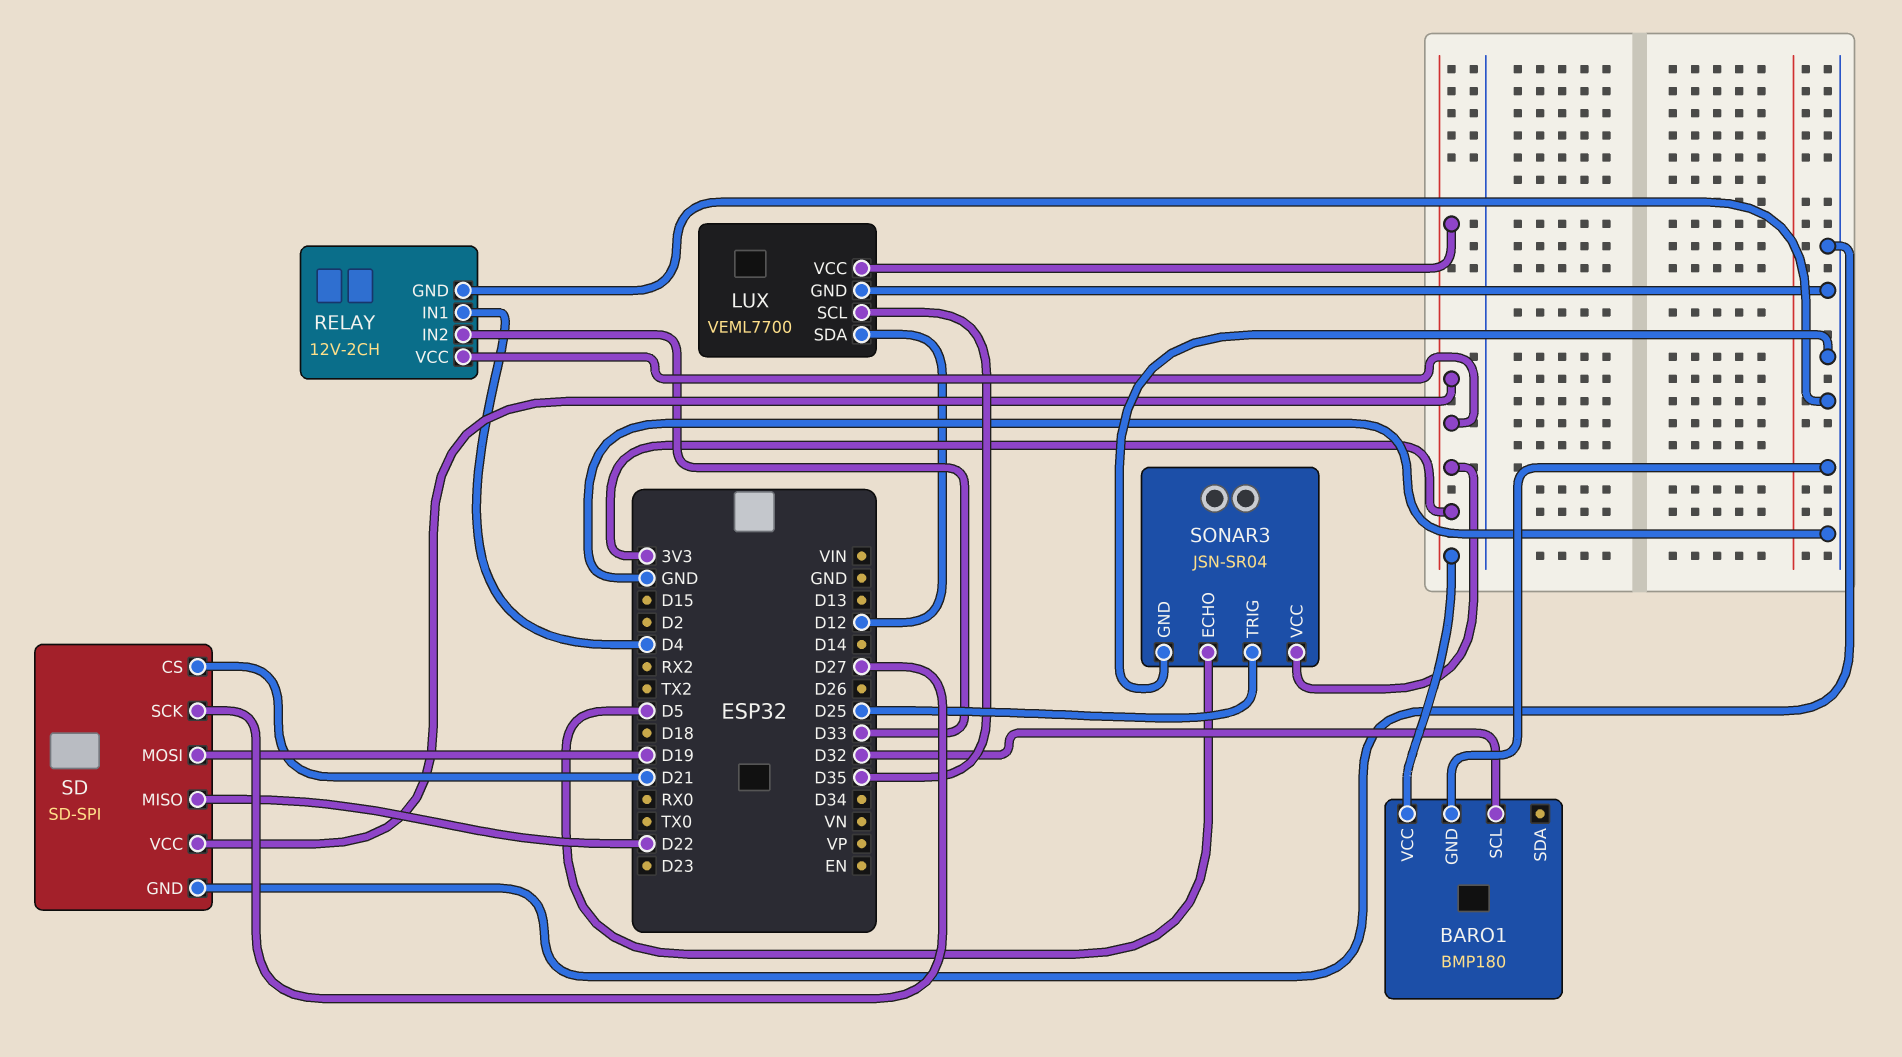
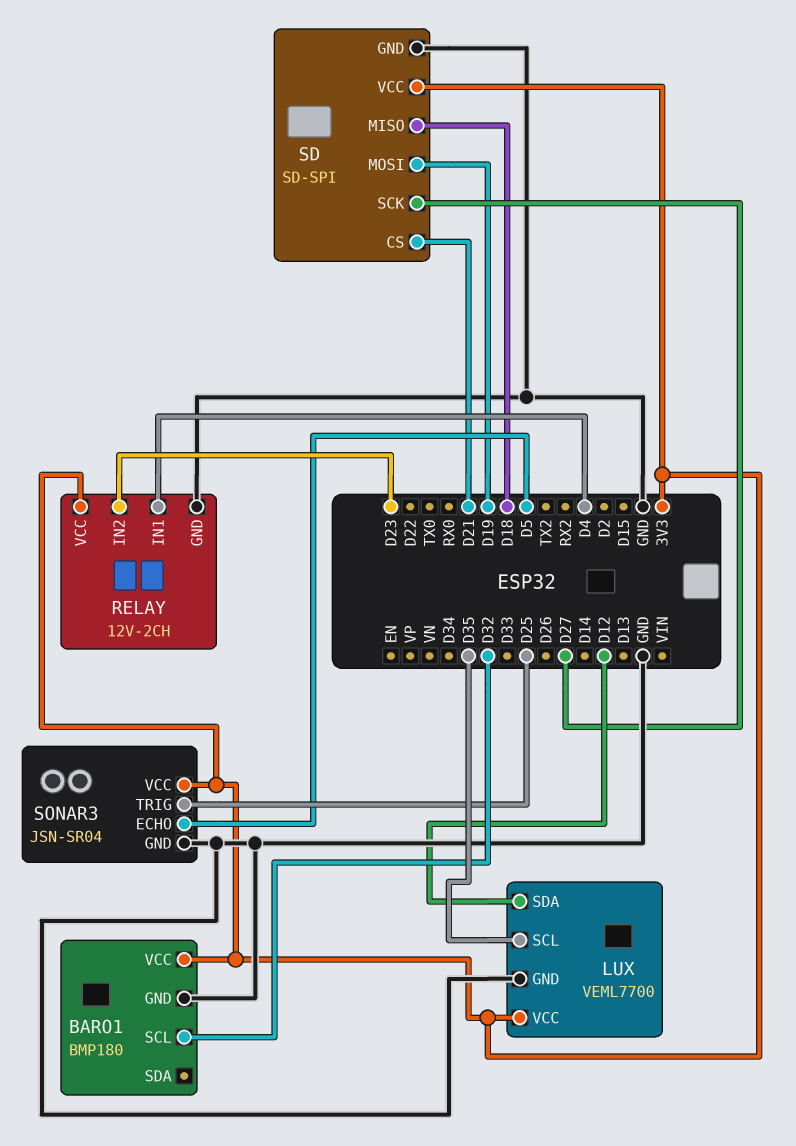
RELAY pin IN2: D33 -> D23
SD pin MISO: D22 -> D18

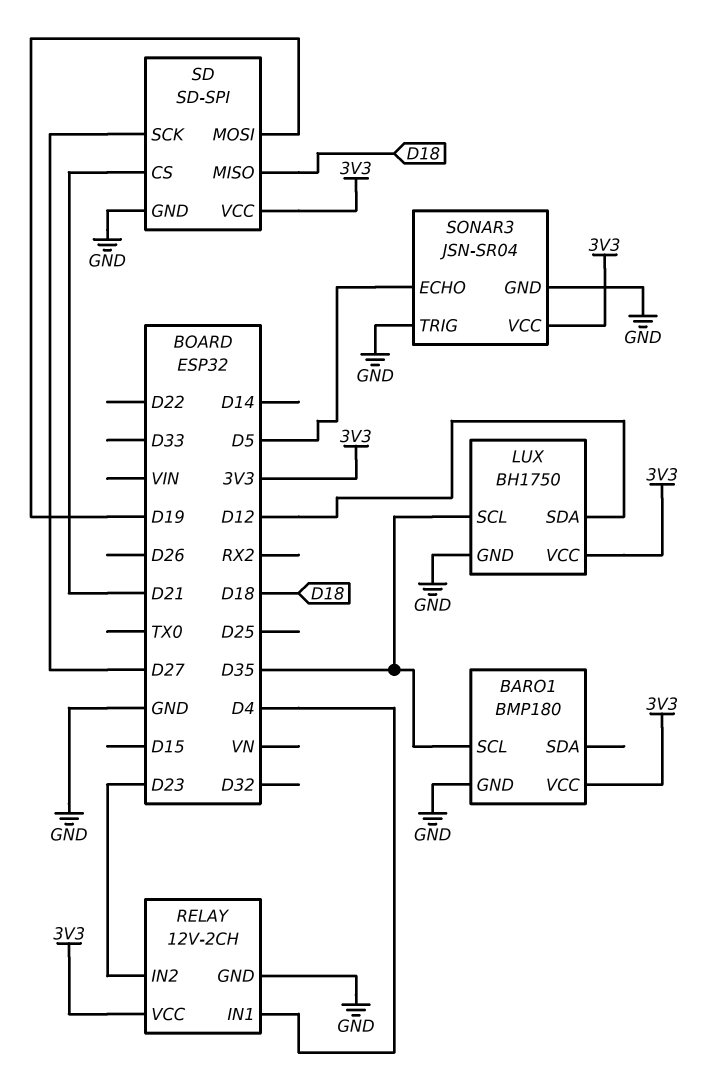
BARO1 pin SCL: D32 -> D35
LUX: VEML7700 -> BH1750
SONAR3 pin TRIG: D25 -> GND

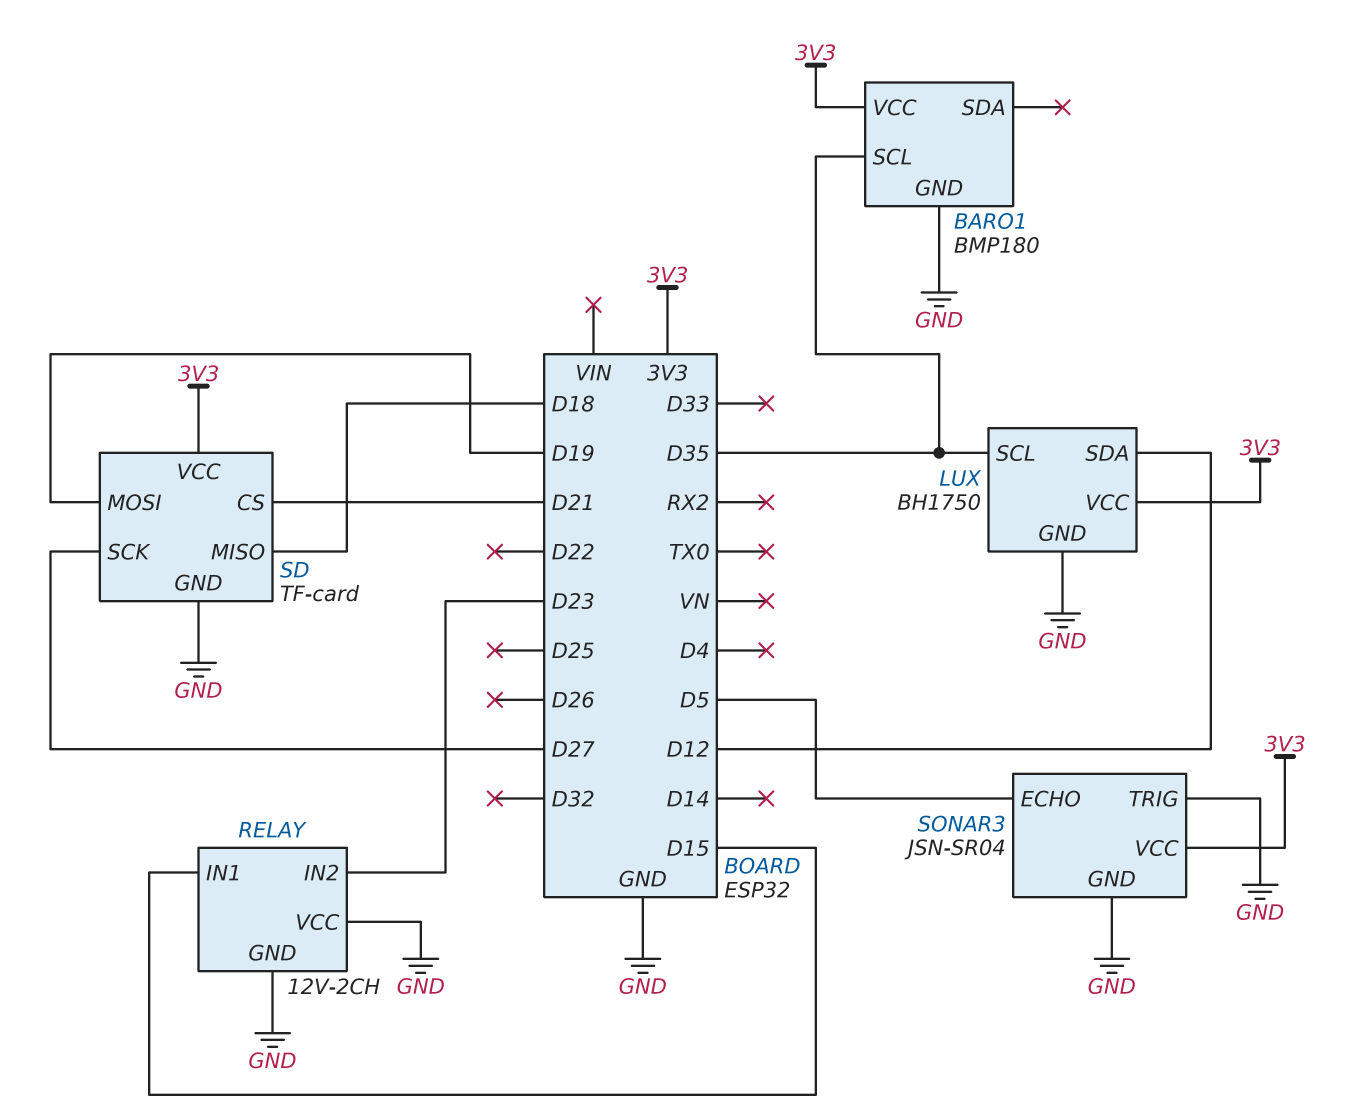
RELAY pin IN1: D4 -> D15
RELAY pin VCC: 3V3 -> GND
SD: SD-SPI -> TF-card

